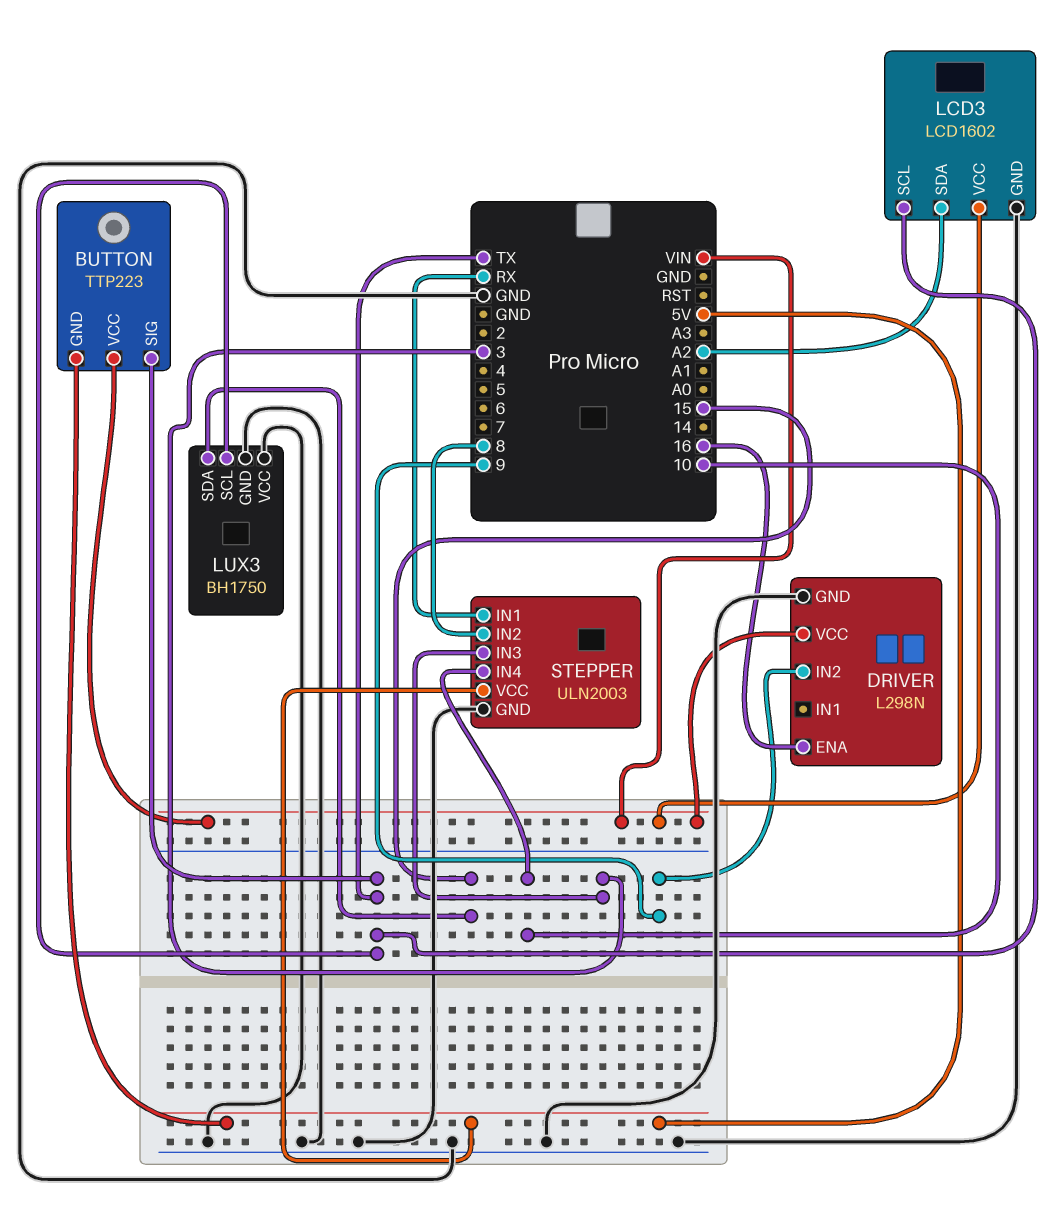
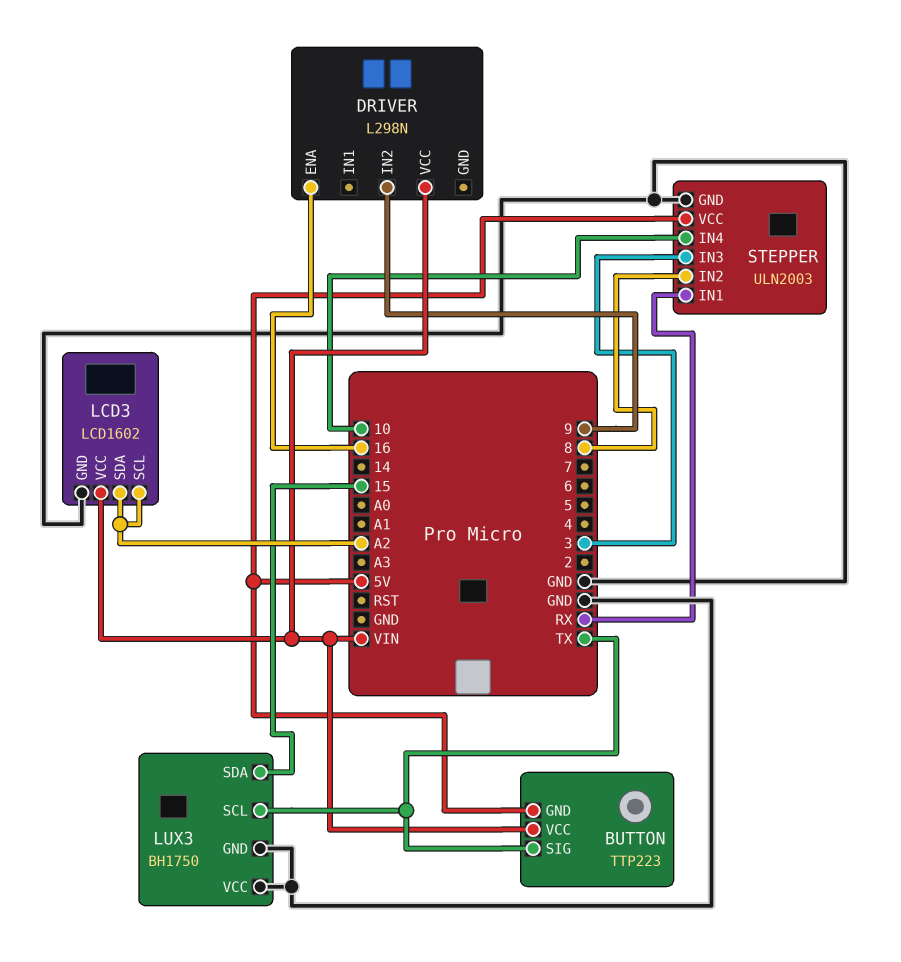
DRIVER pin GND: GND -> none
LCD3 pin SCL: TX -> A2

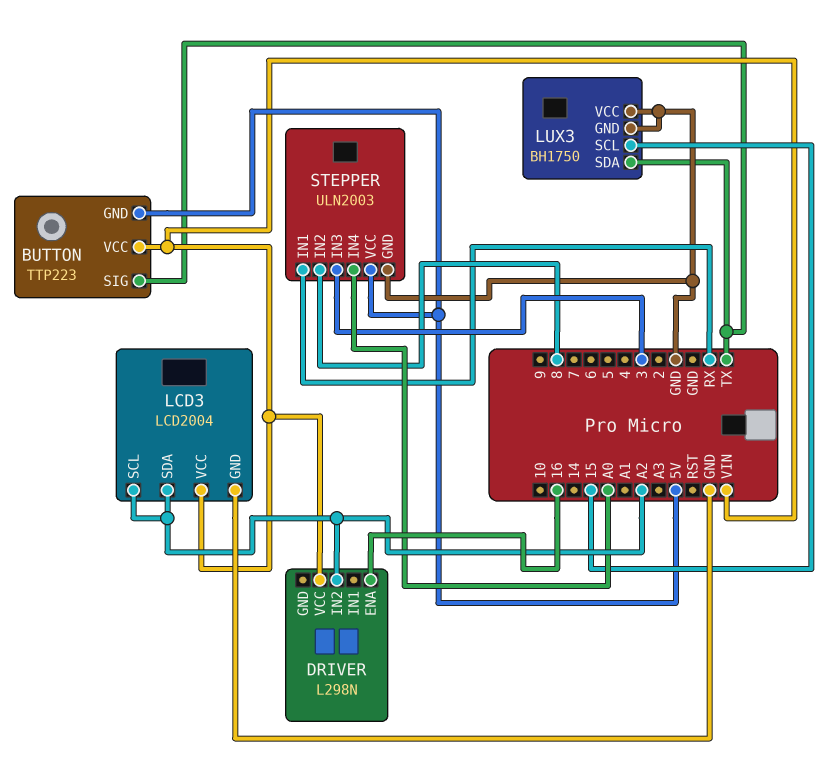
DRIVER pin IN2: 9 -> A2
LCD3: LCD1602 -> LCD2004
LUX3 pin SCL: TX -> 15
LUX3 pin SDA: 15 -> TX
STEPPER pin IN4: 10 -> A0

